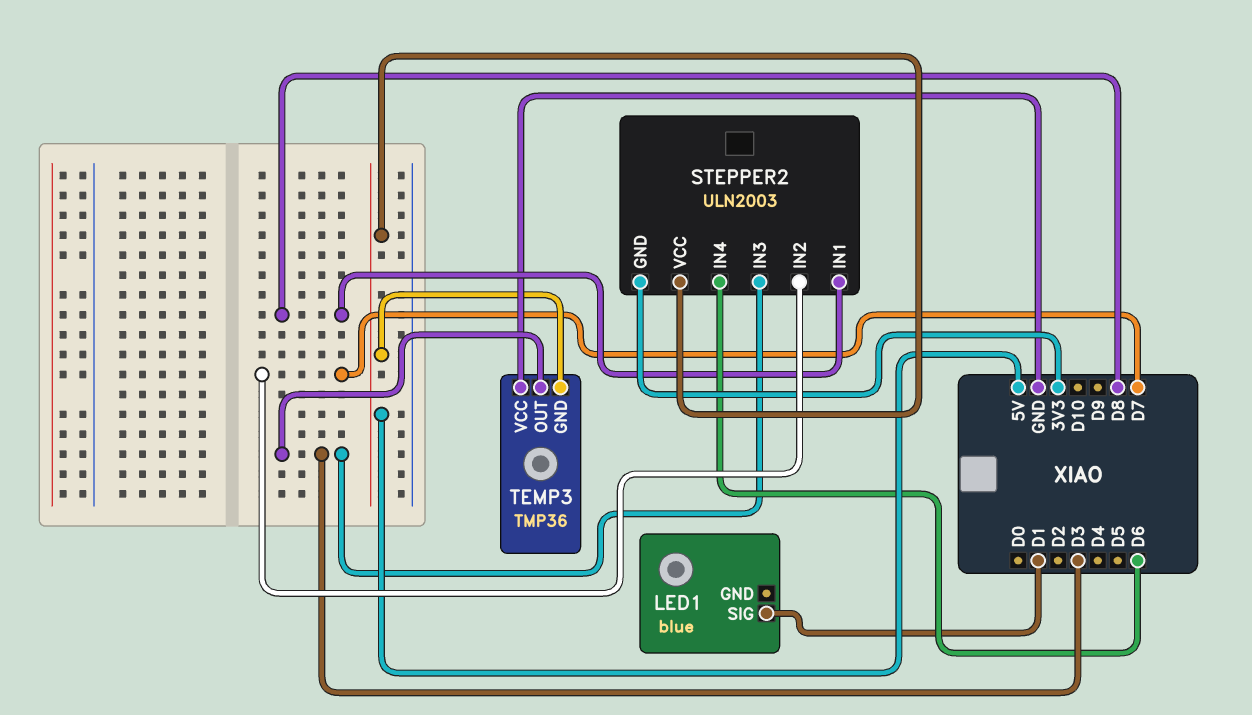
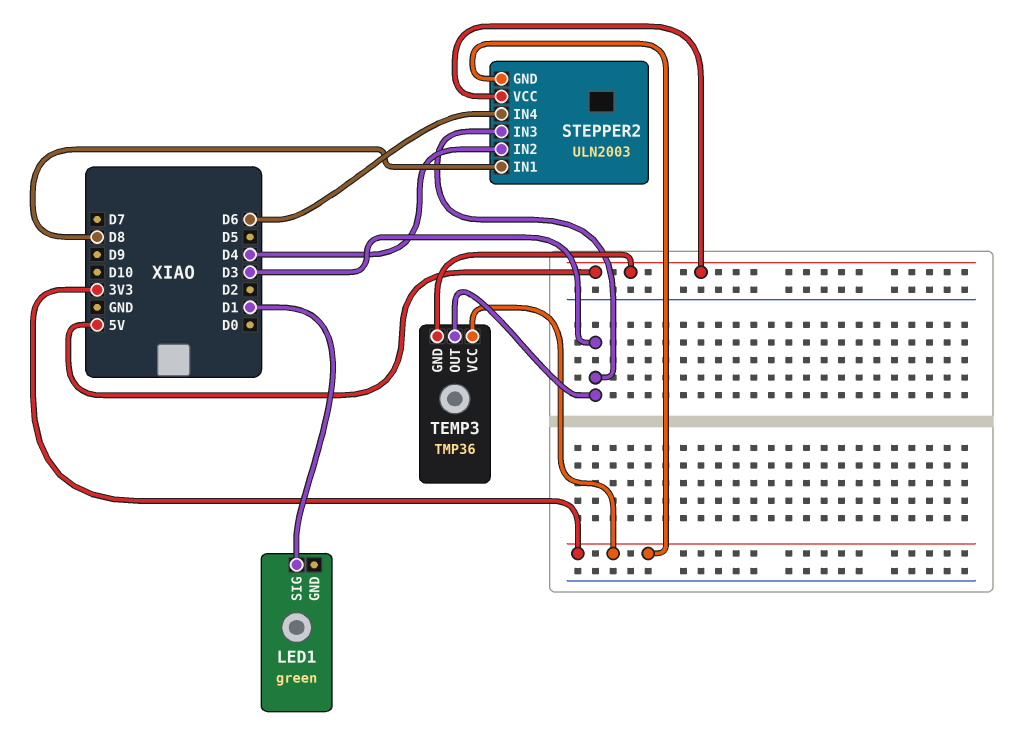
LED1: blue -> green
STEPPER2 pin IN2: D7 -> D4
TEMP3 pin VCC: GND -> 3V3

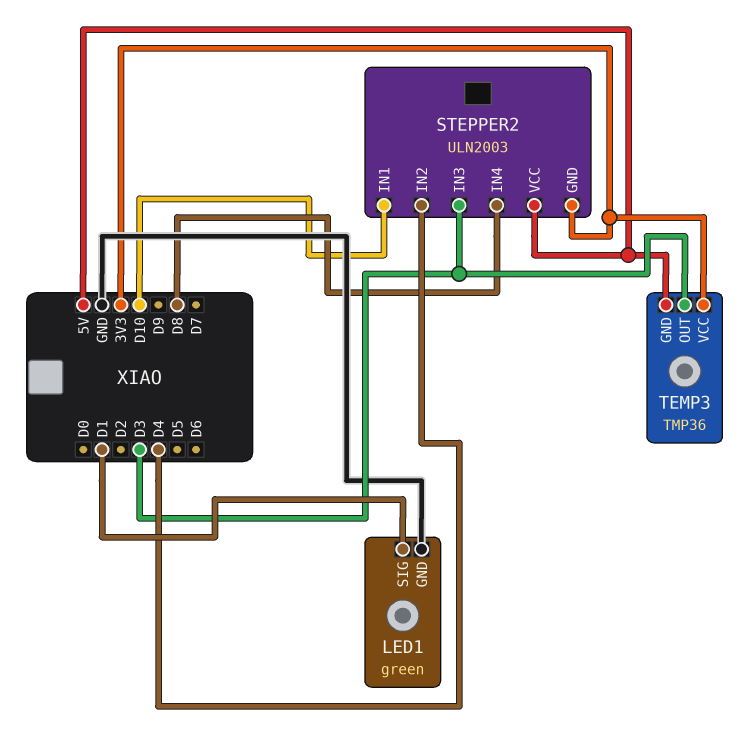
LED1 pin GND: none -> GND
STEPPER2 pin IN1: D8 -> D10
STEPPER2 pin IN4: D6 -> D8

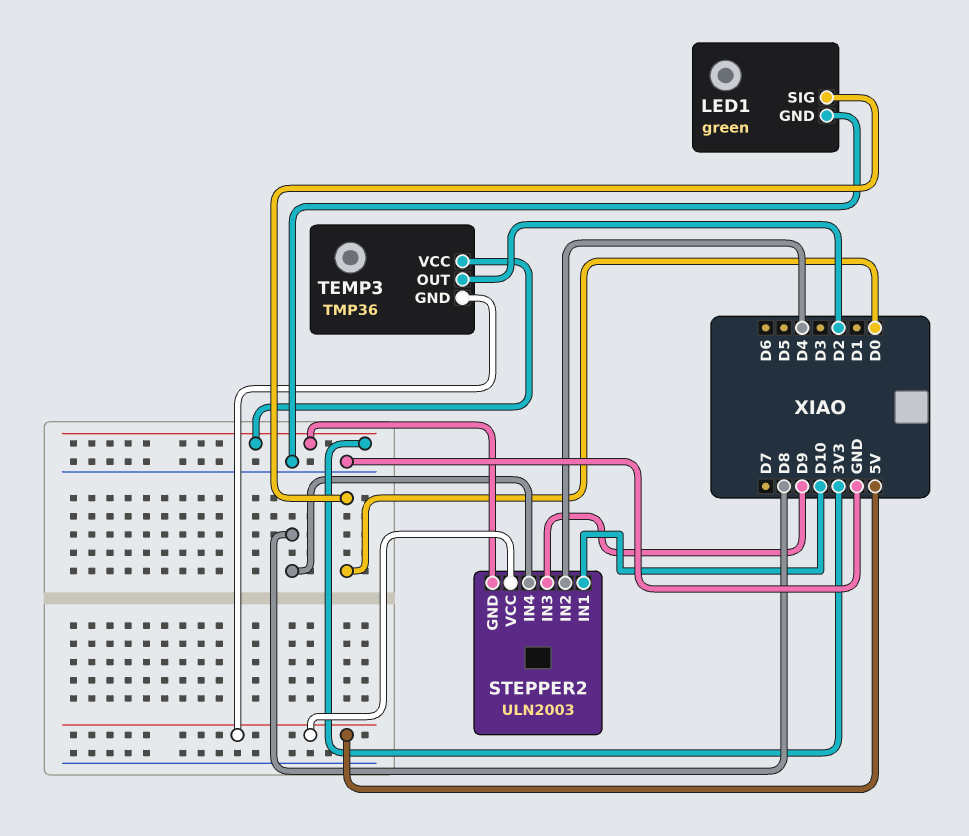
LED1 pin SIG: D1 -> D0
STEPPER2 pin IN3: D3 -> D9
TEMP3 pin OUT: D3 -> D2

